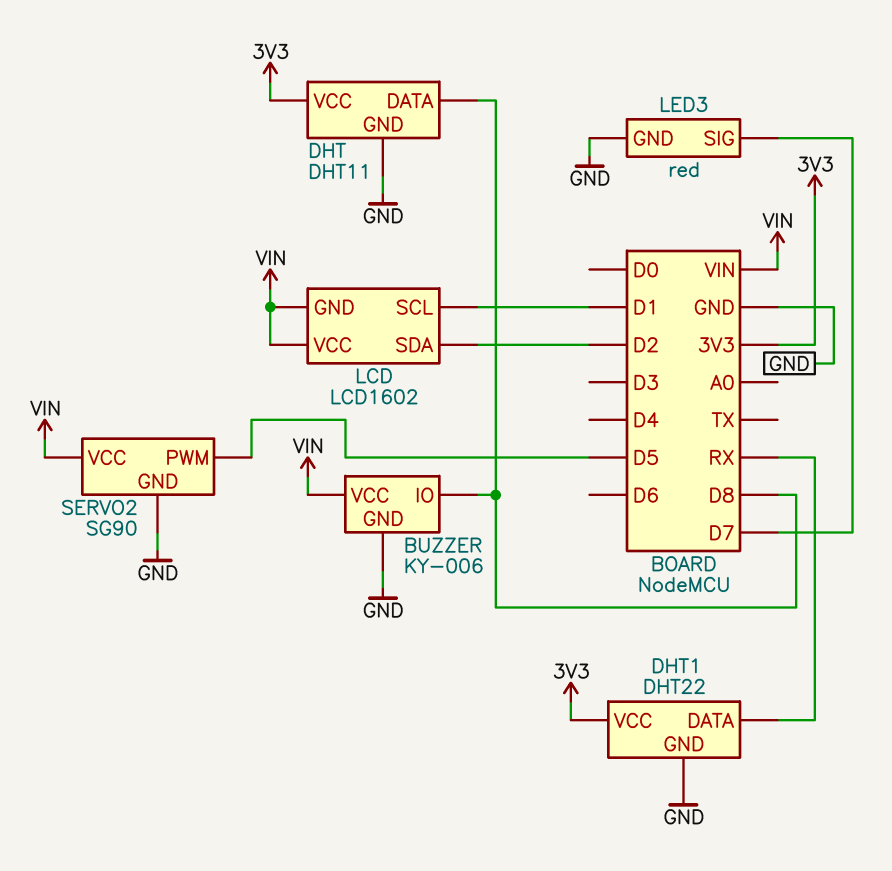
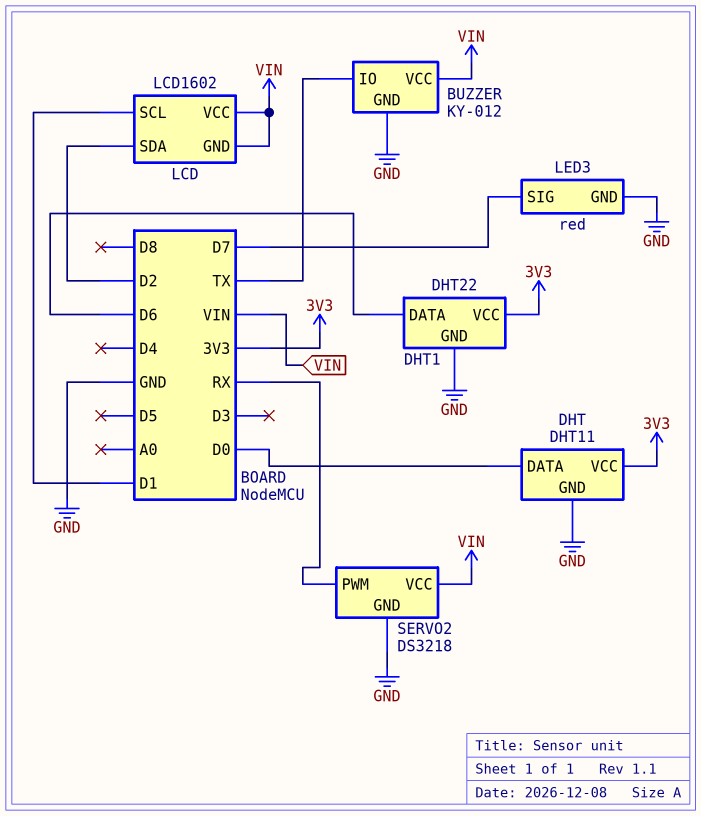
BUZZER: KY-006 -> KY-012
BUZZER pin IO: D8 -> TX
DHT pin DATA: D8 -> D0
DHT1 pin DATA: RX -> D6
SERVO2: SG90 -> DS3218
SERVO2 pin PWM: D5 -> RX

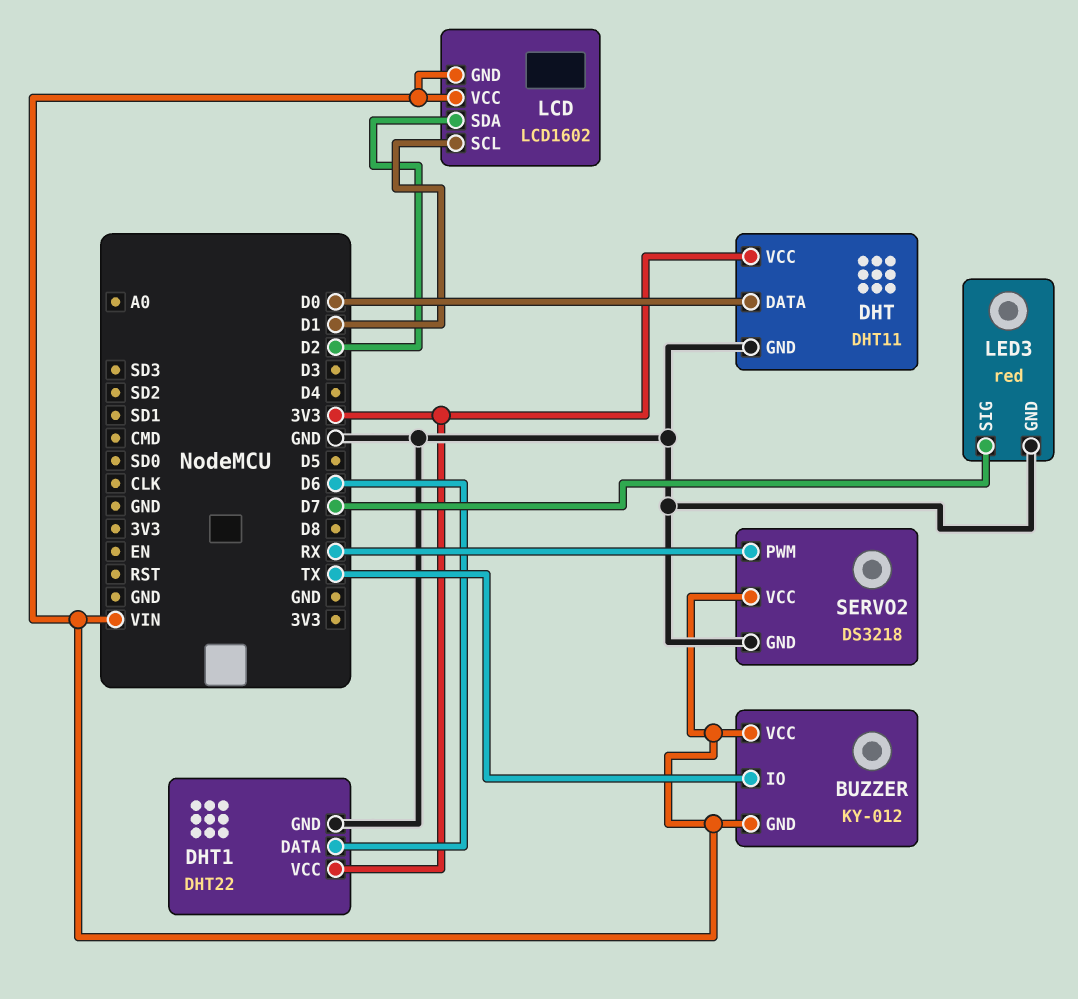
BUZZER pin GND: GND -> VIN

